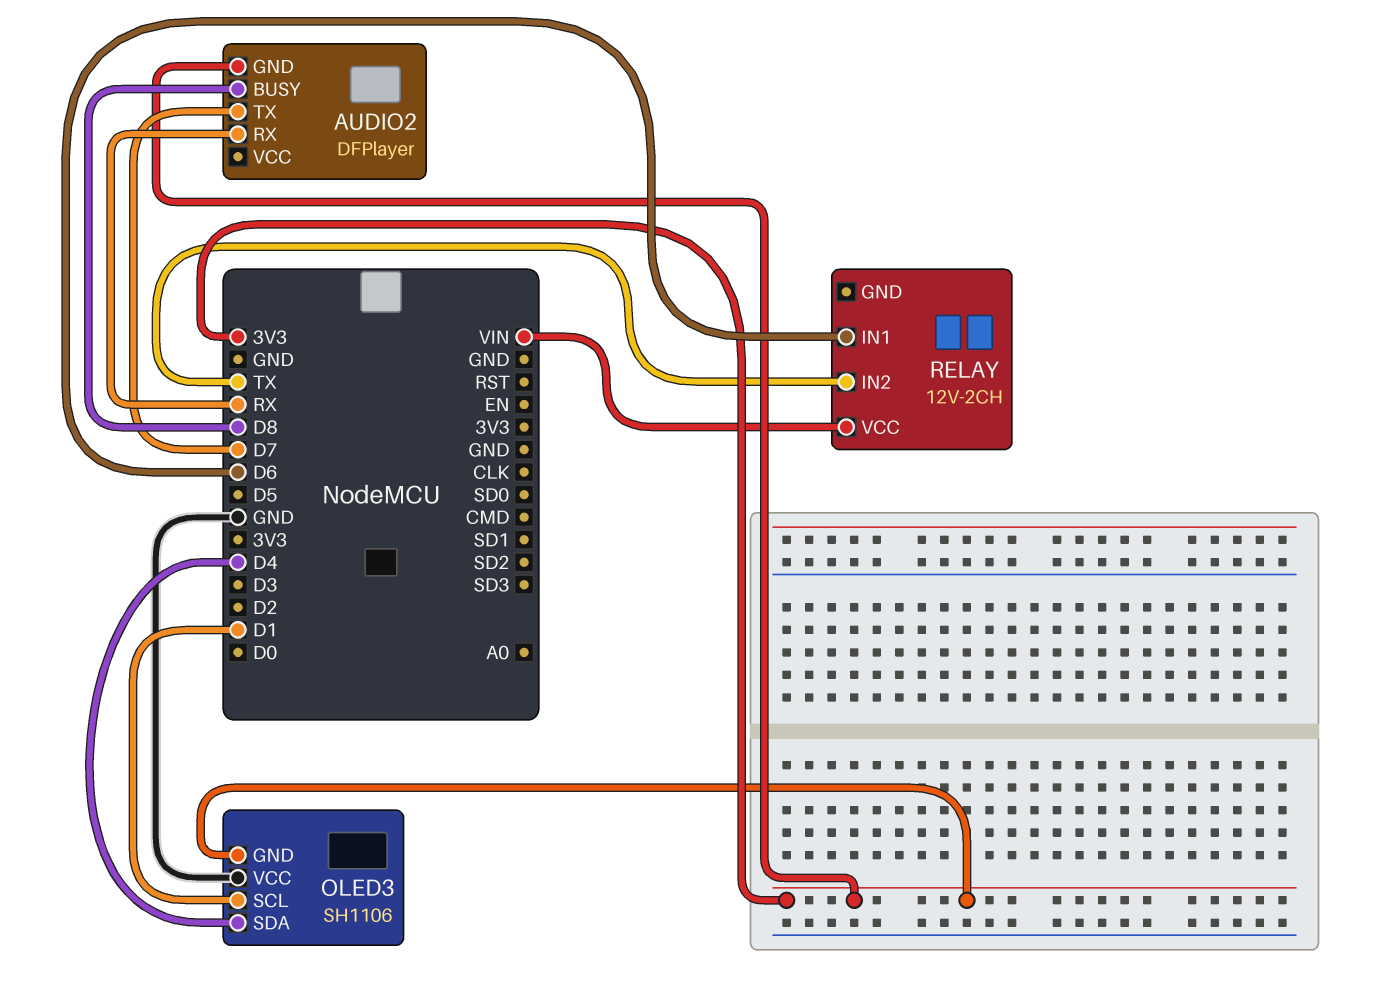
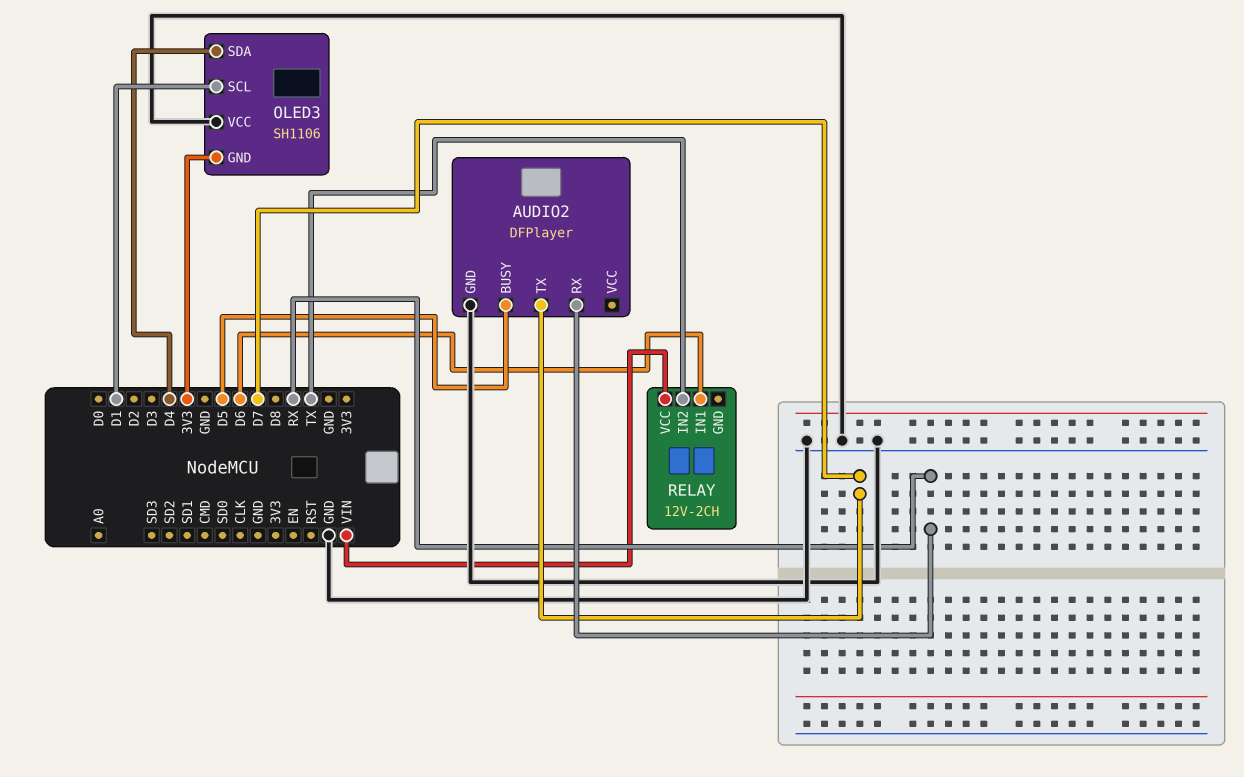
AUDIO2 pin BUSY: D8 -> D5
AUDIO2 pin GND: 3V3 -> GND

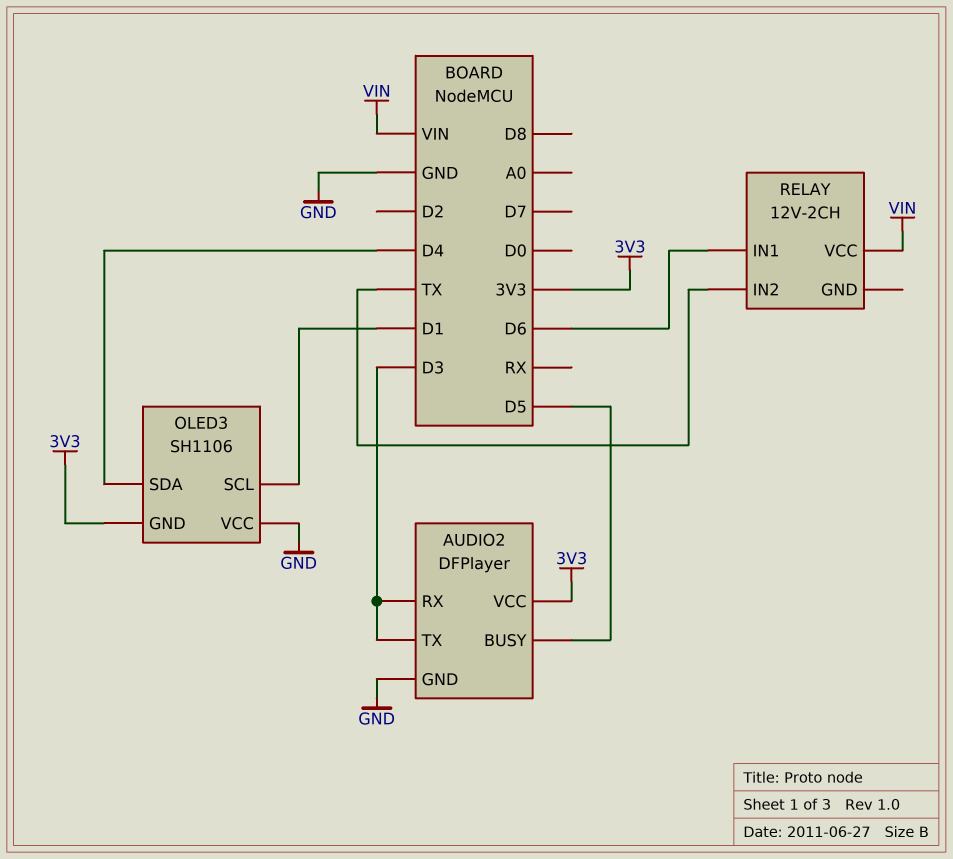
AUDIO2 pin RX: RX -> D3
AUDIO2 pin TX: D7 -> D3
AUDIO2 pin VCC: none -> 3V3

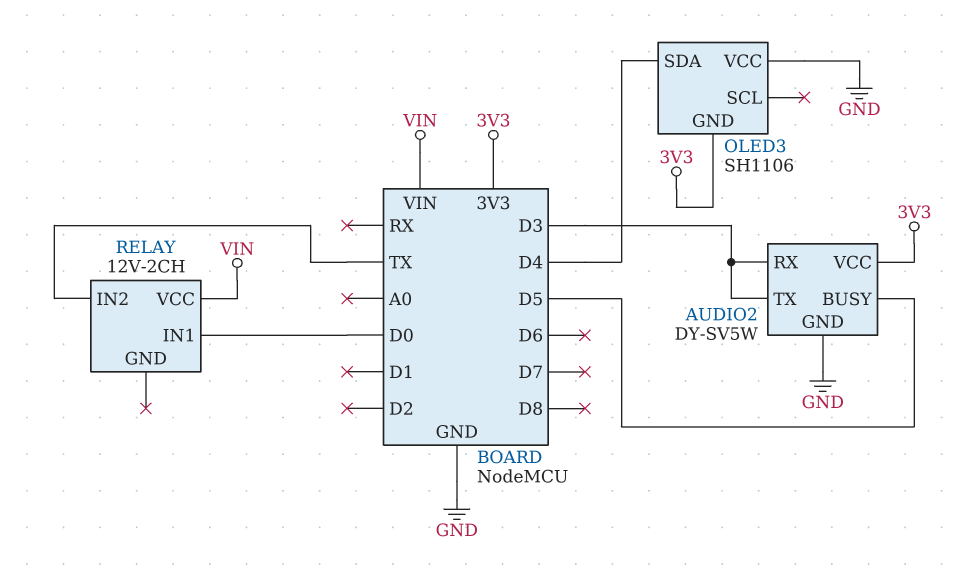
AUDIO2: DFPlayer -> DY-SV5W
OLED3 pin SCL: D1 -> none
RELAY pin IN1: D6 -> D0

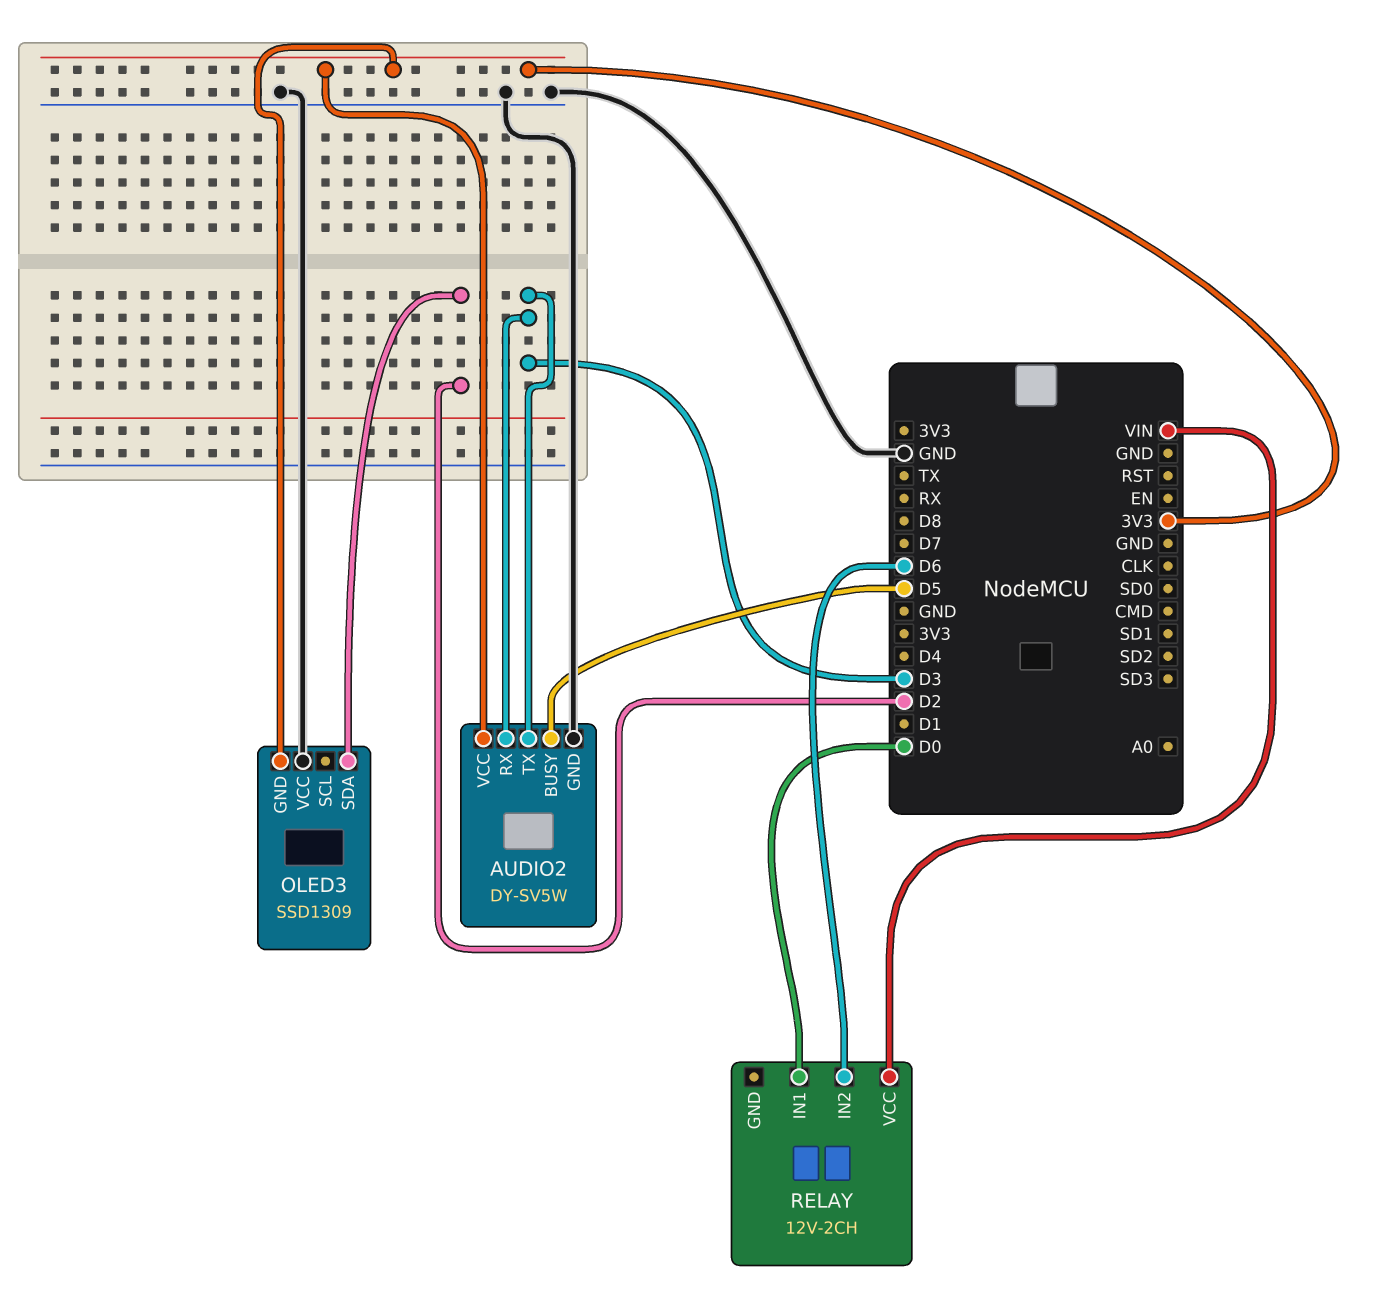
OLED3: SH1106 -> SSD1309
OLED3 pin SDA: D4 -> D2
RELAY pin IN2: TX -> D6

